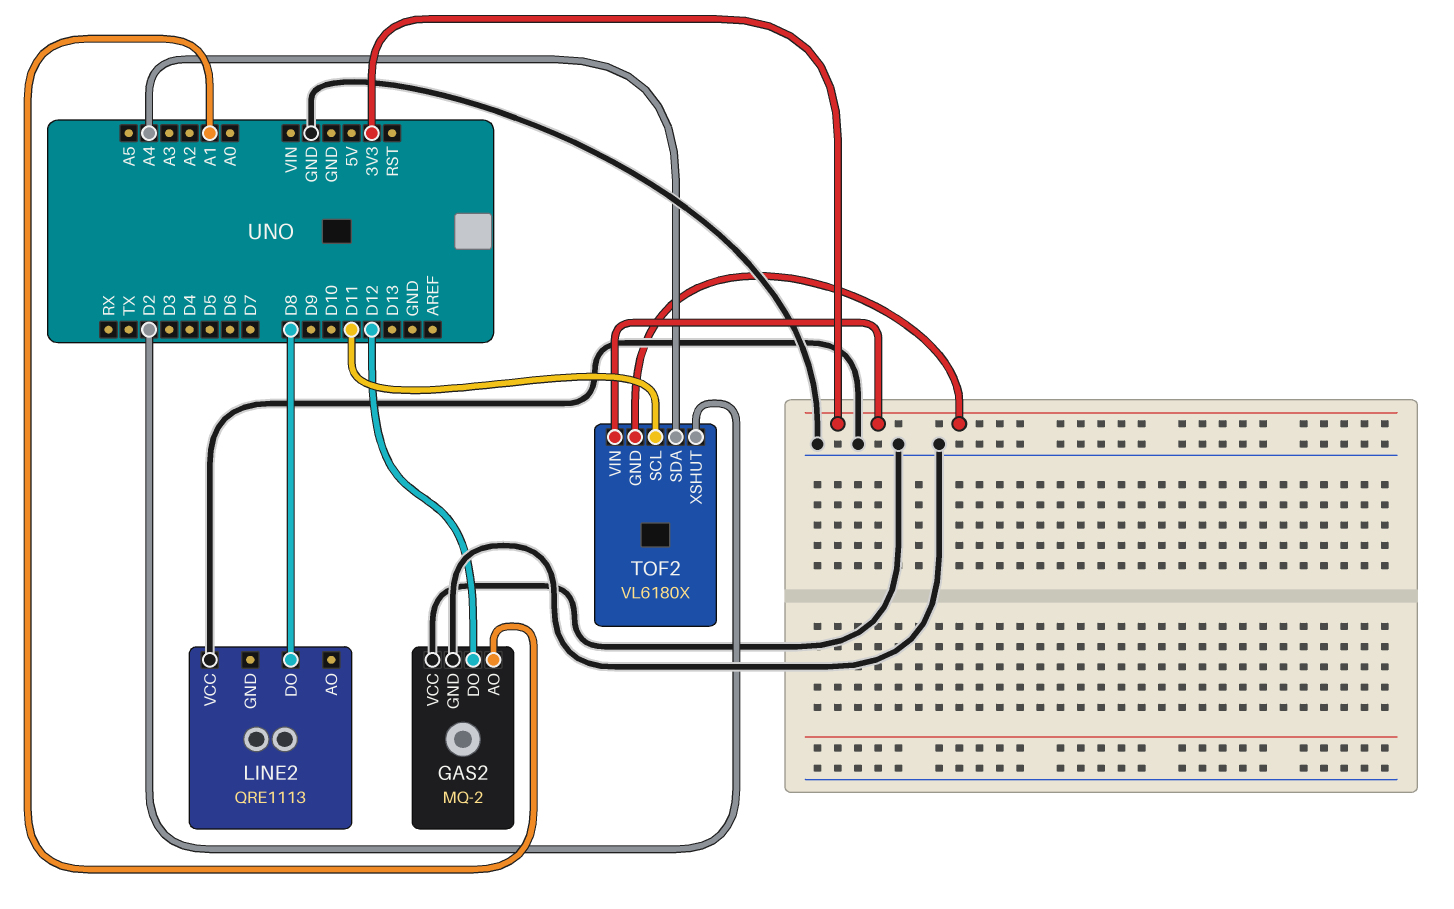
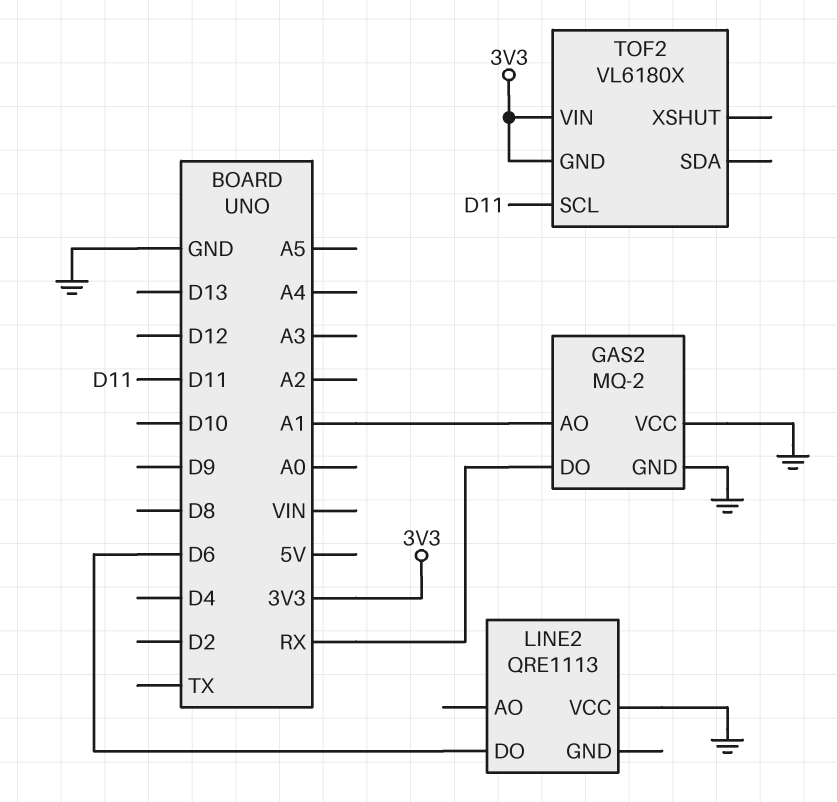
GAS2 pin DO: D12 -> RX
LINE2 pin DO: D8 -> D6
TOF2 pin SDA: A4 -> none
TOF2 pin XSHUT: D2 -> none

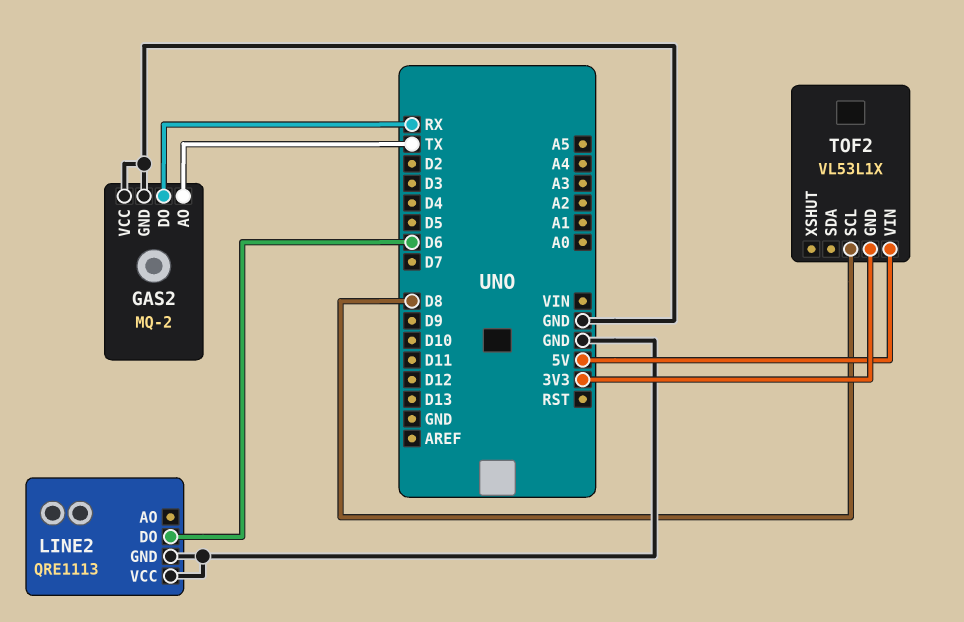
GAS2 pin AO: A1 -> TX
LINE2 pin GND: none -> GND
TOF2: VL6180X -> VL53L1X
TOF2 pin SCL: D11 -> D8
TOF2 pin VIN: 3V3 -> 5V

